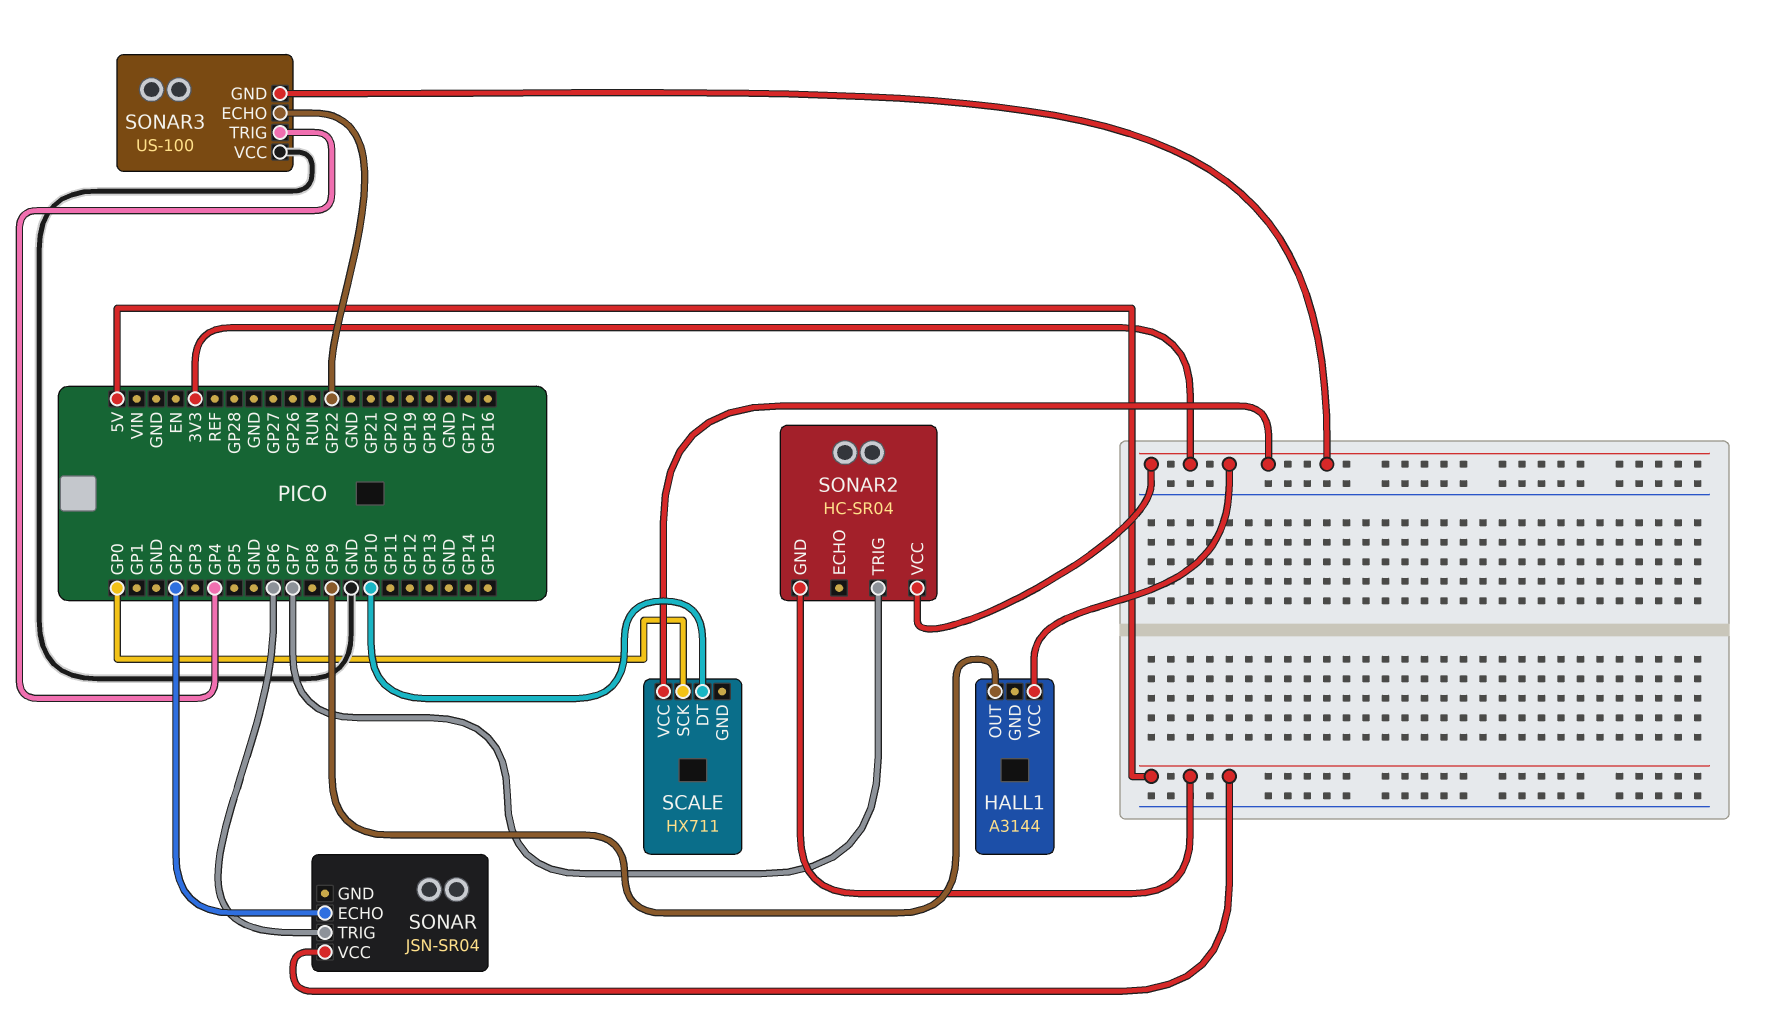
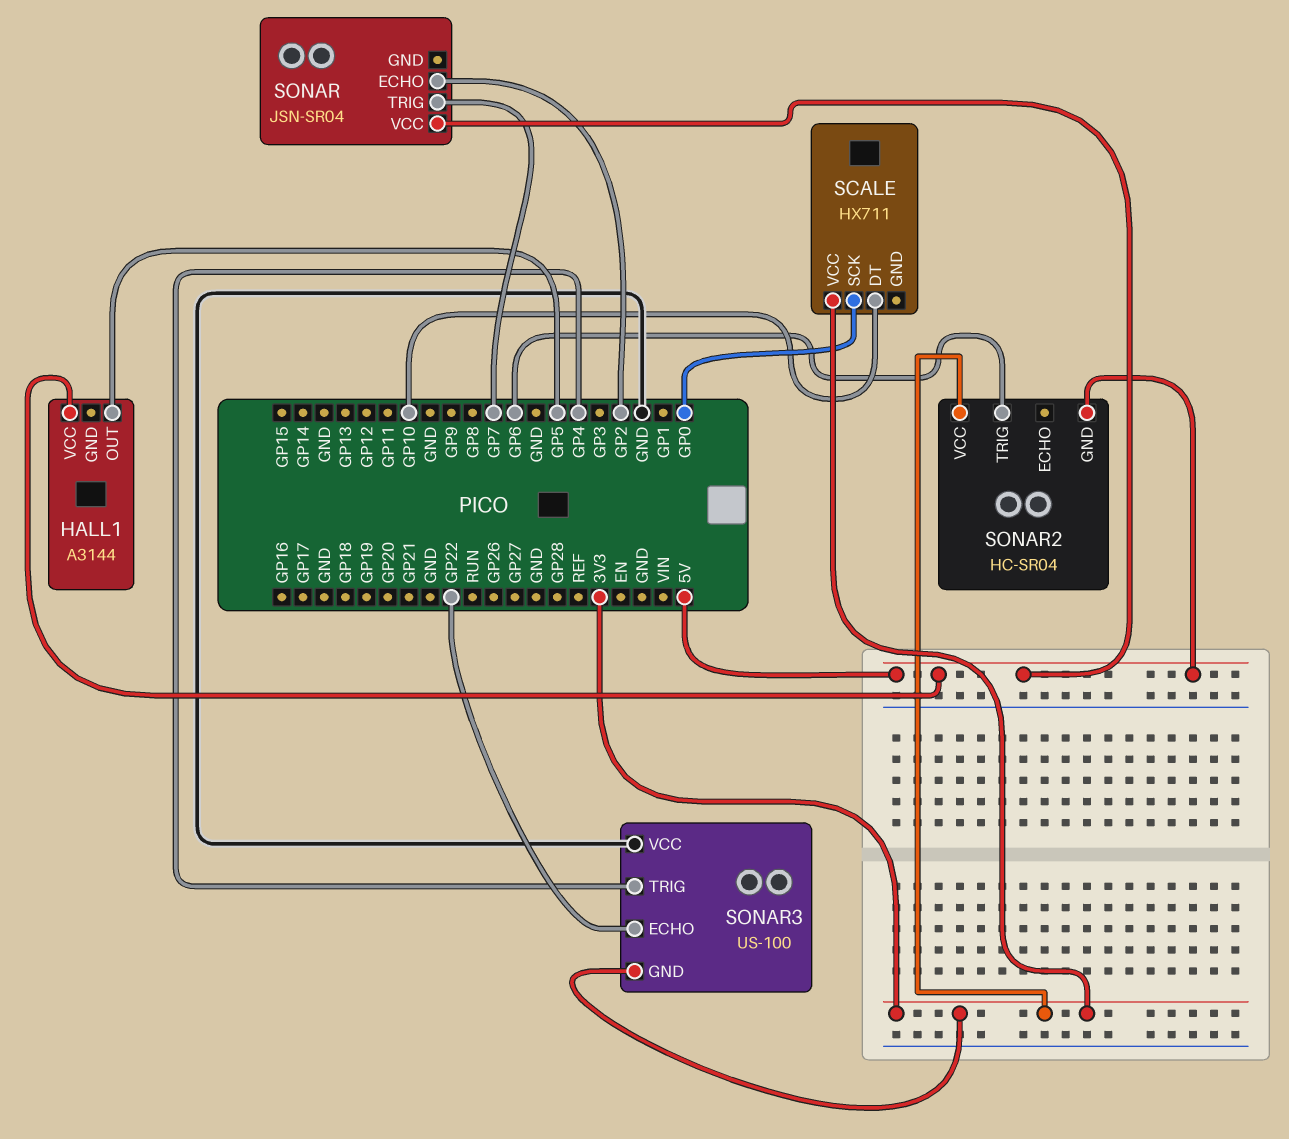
HALL1 pin OUT: GP9 -> GP5
HALL1 pin VCC: 3V3 -> 5V
SONAR pin TRIG: GP6 -> GP7
SONAR2 pin TRIG: GP7 -> GP6

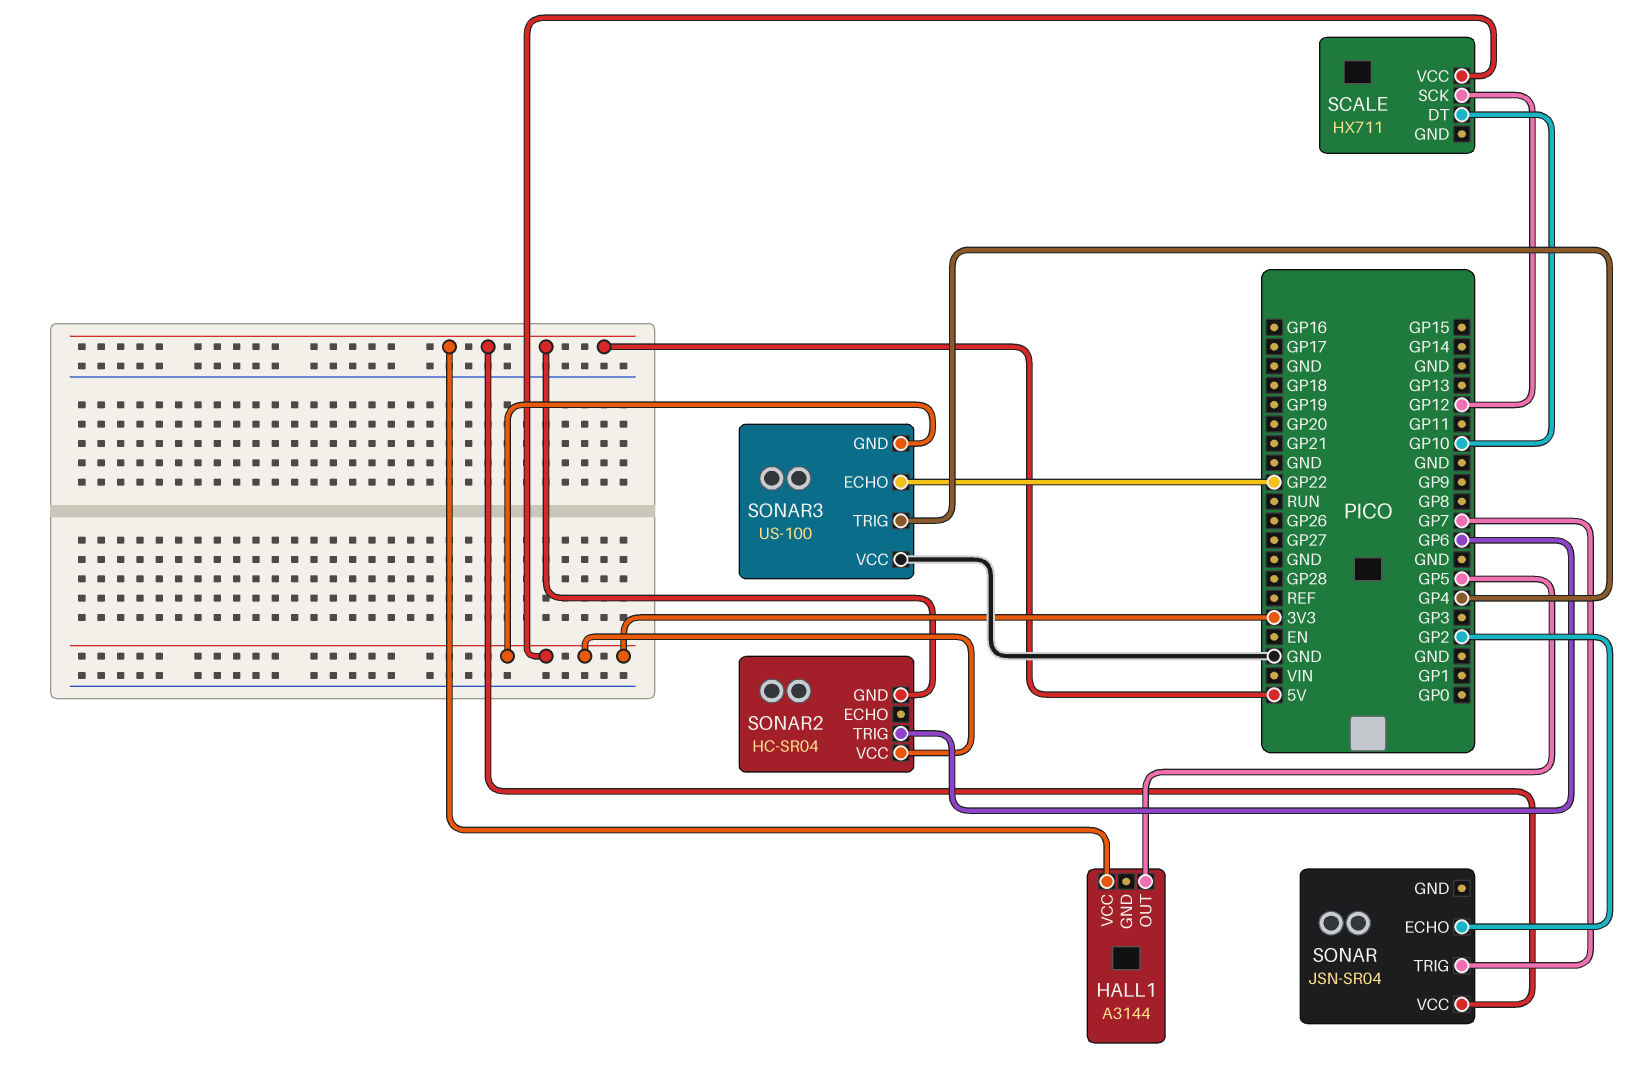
SCALE pin SCK: GP0 -> GP12

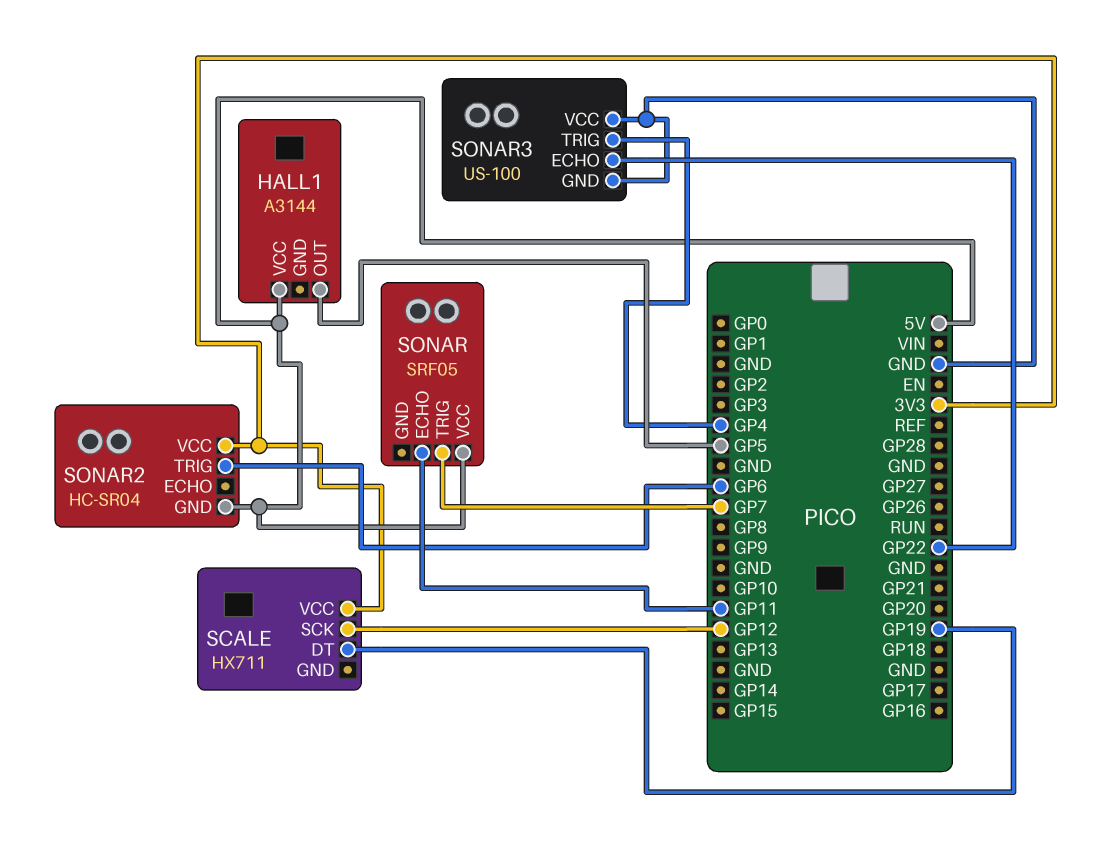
SCALE pin DT: GP10 -> GP19
SONAR: JSN-SR04 -> SRF05
SONAR pin ECHO: GP2 -> GP11
SONAR3 pin GND: 3V3 -> GND

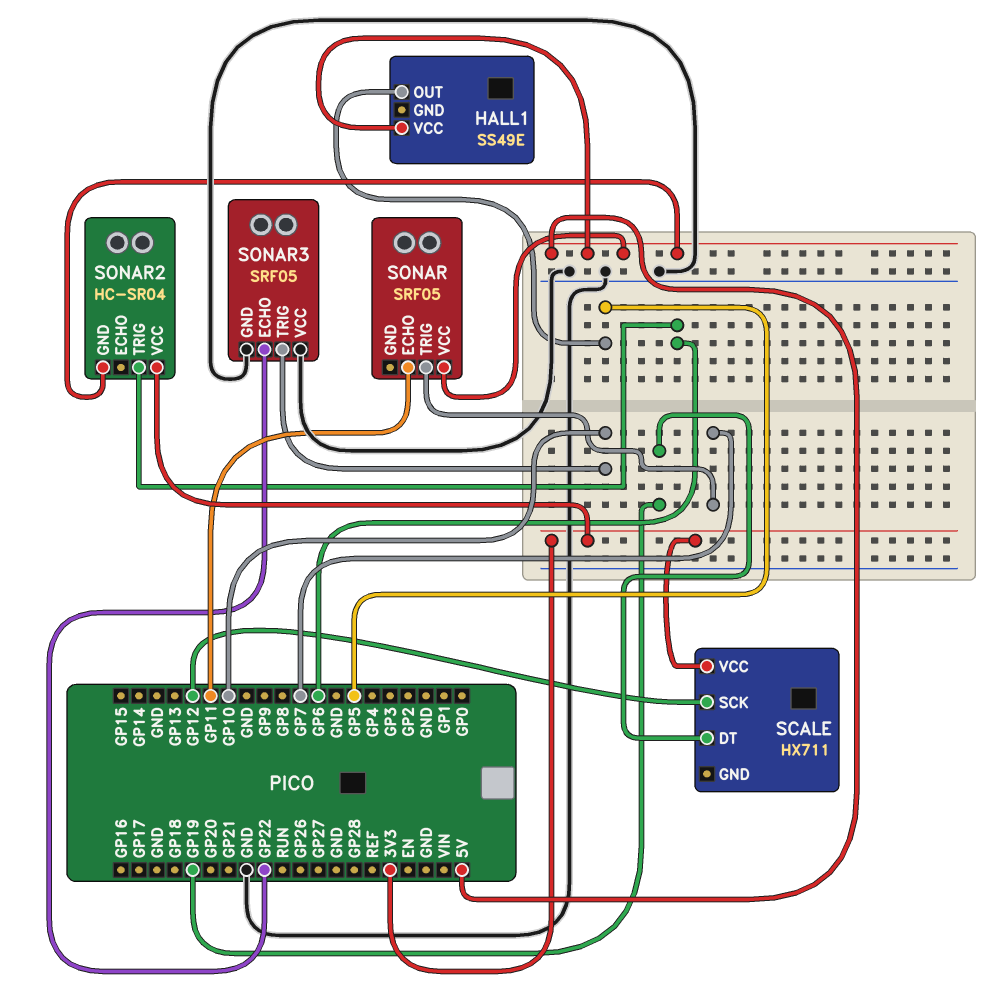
HALL1: A3144 -> SS49E
SONAR3: US-100 -> SRF05
SONAR3 pin TRIG: GP4 -> GP10

